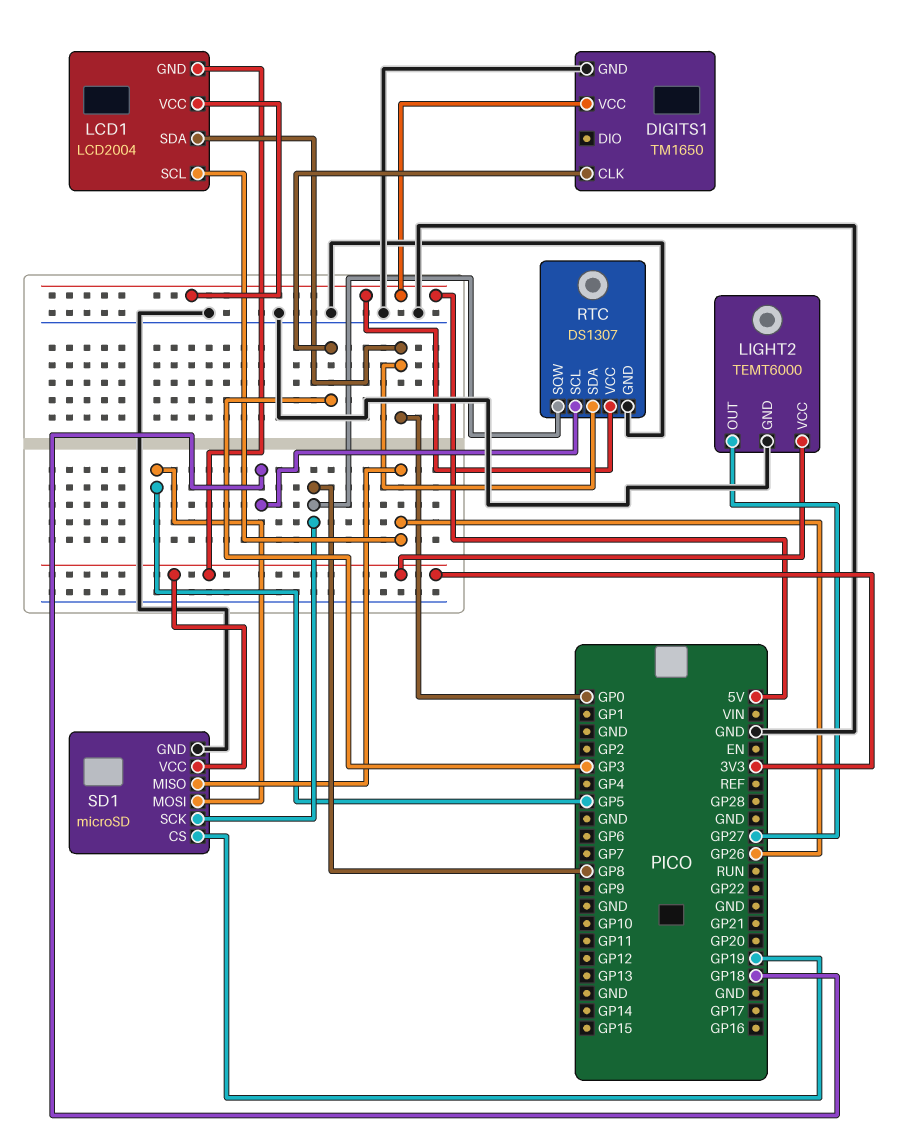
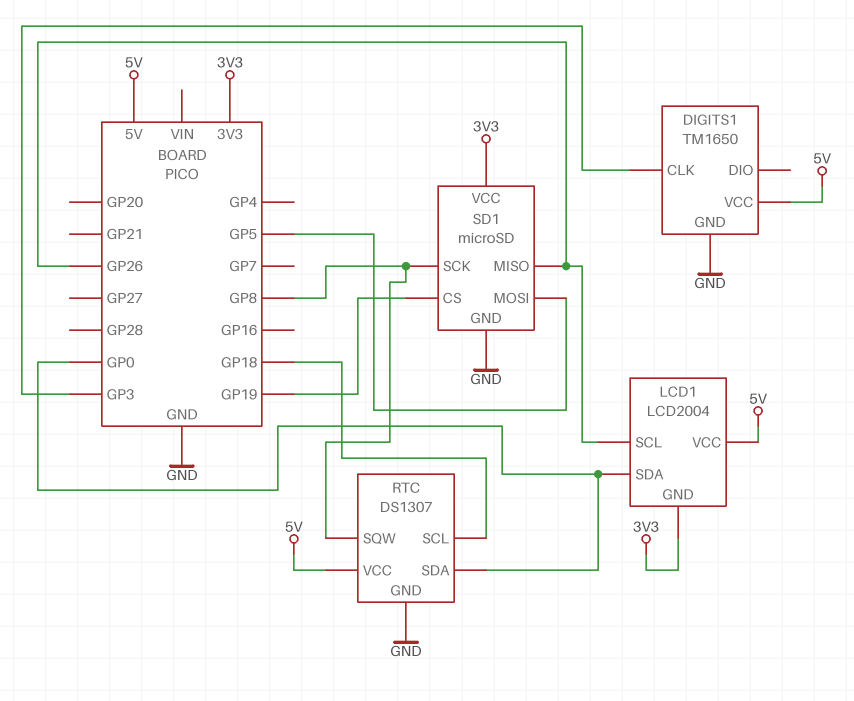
LIGHT2: TEMT6000 -> none
LIGHT2 pin GND: GND -> none
LIGHT2 pin OUT: GP27 -> none
LIGHT2 pin VCC: 3V3 -> none

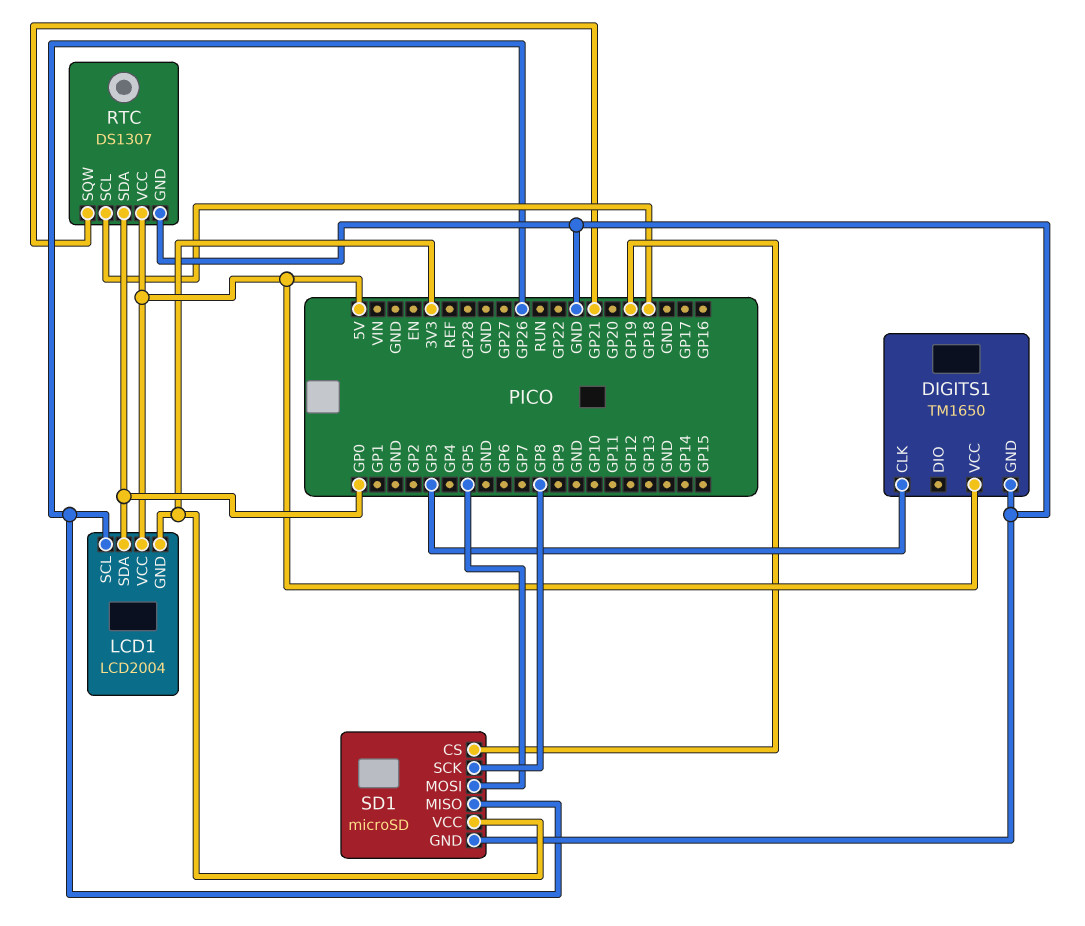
RTC pin SQW: GP8 -> GP21

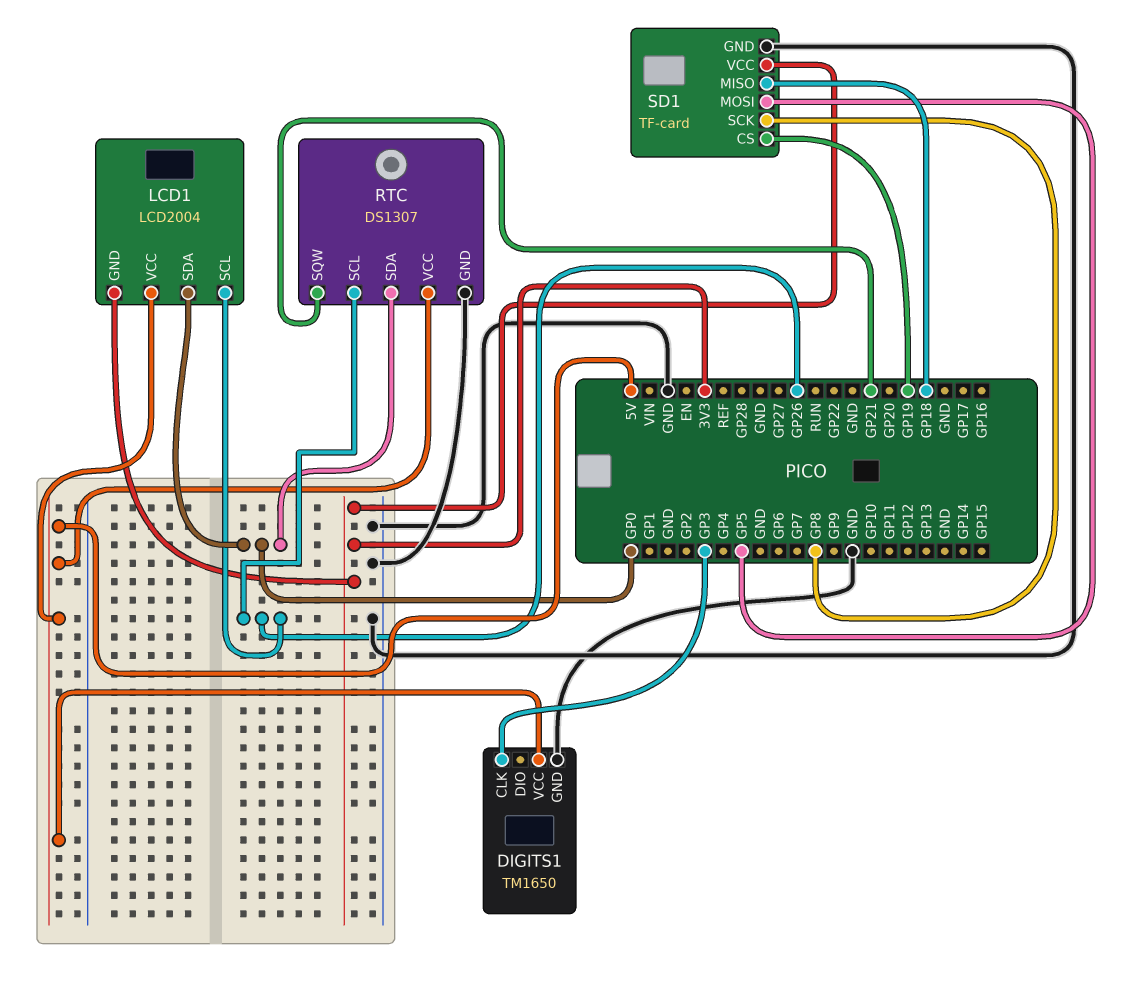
RTC pin SCL: GP18 -> GP26
SD1: microSD -> TF-card
SD1 pin MISO: GP26 -> GP18

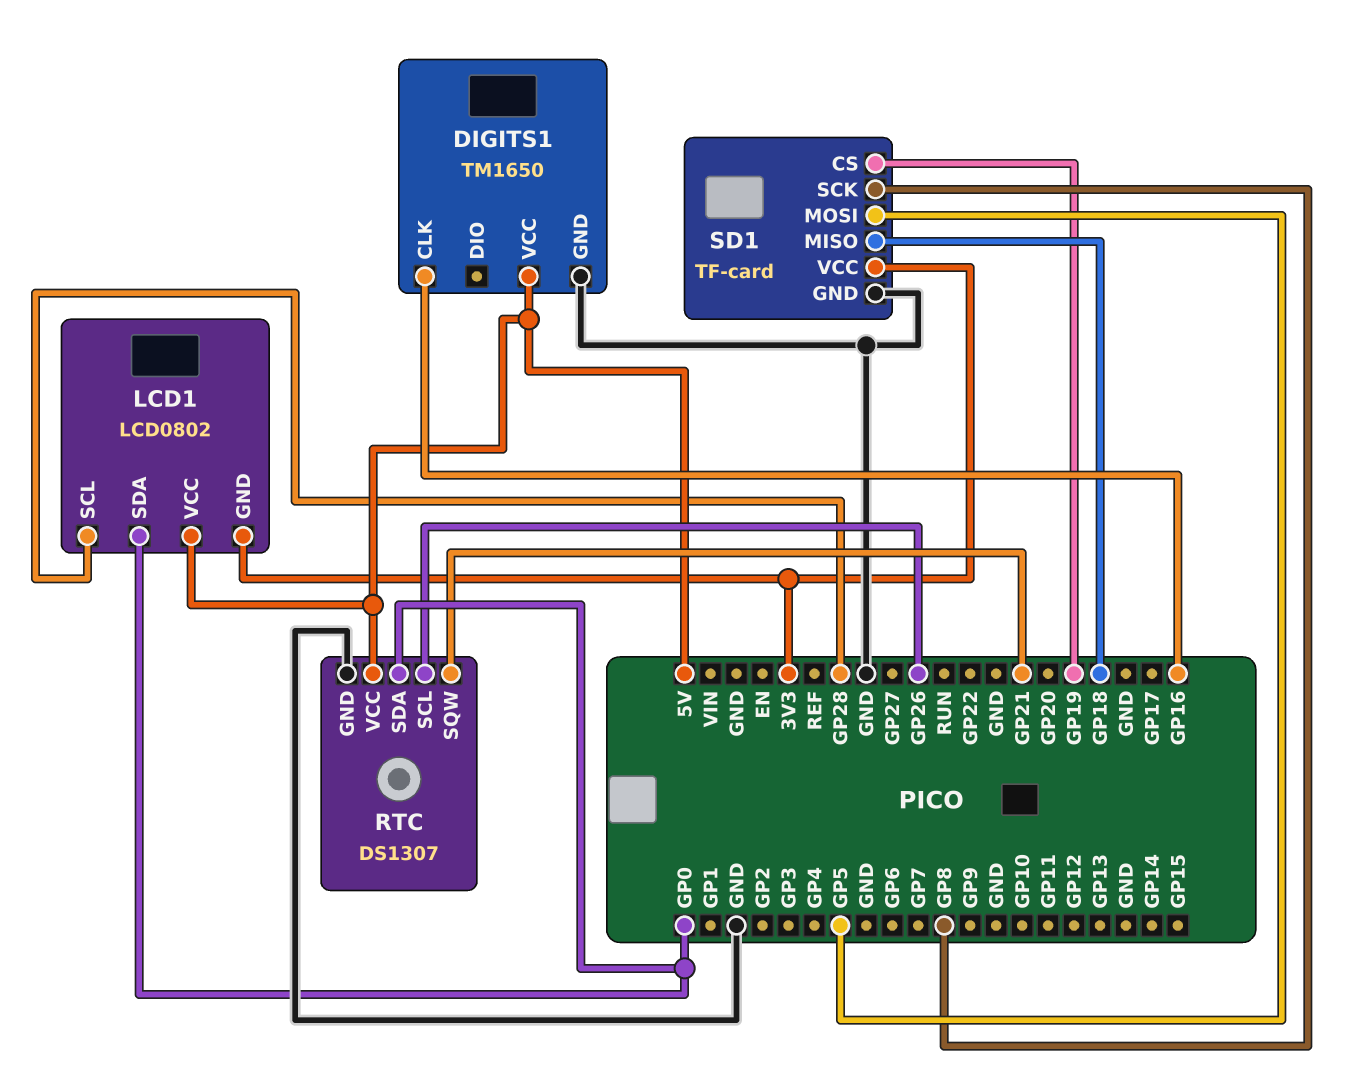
DIGITS1 pin CLK: GP3 -> GP16
LCD1: LCD2004 -> LCD0802
LCD1 pin SCL: GP26 -> GP28

